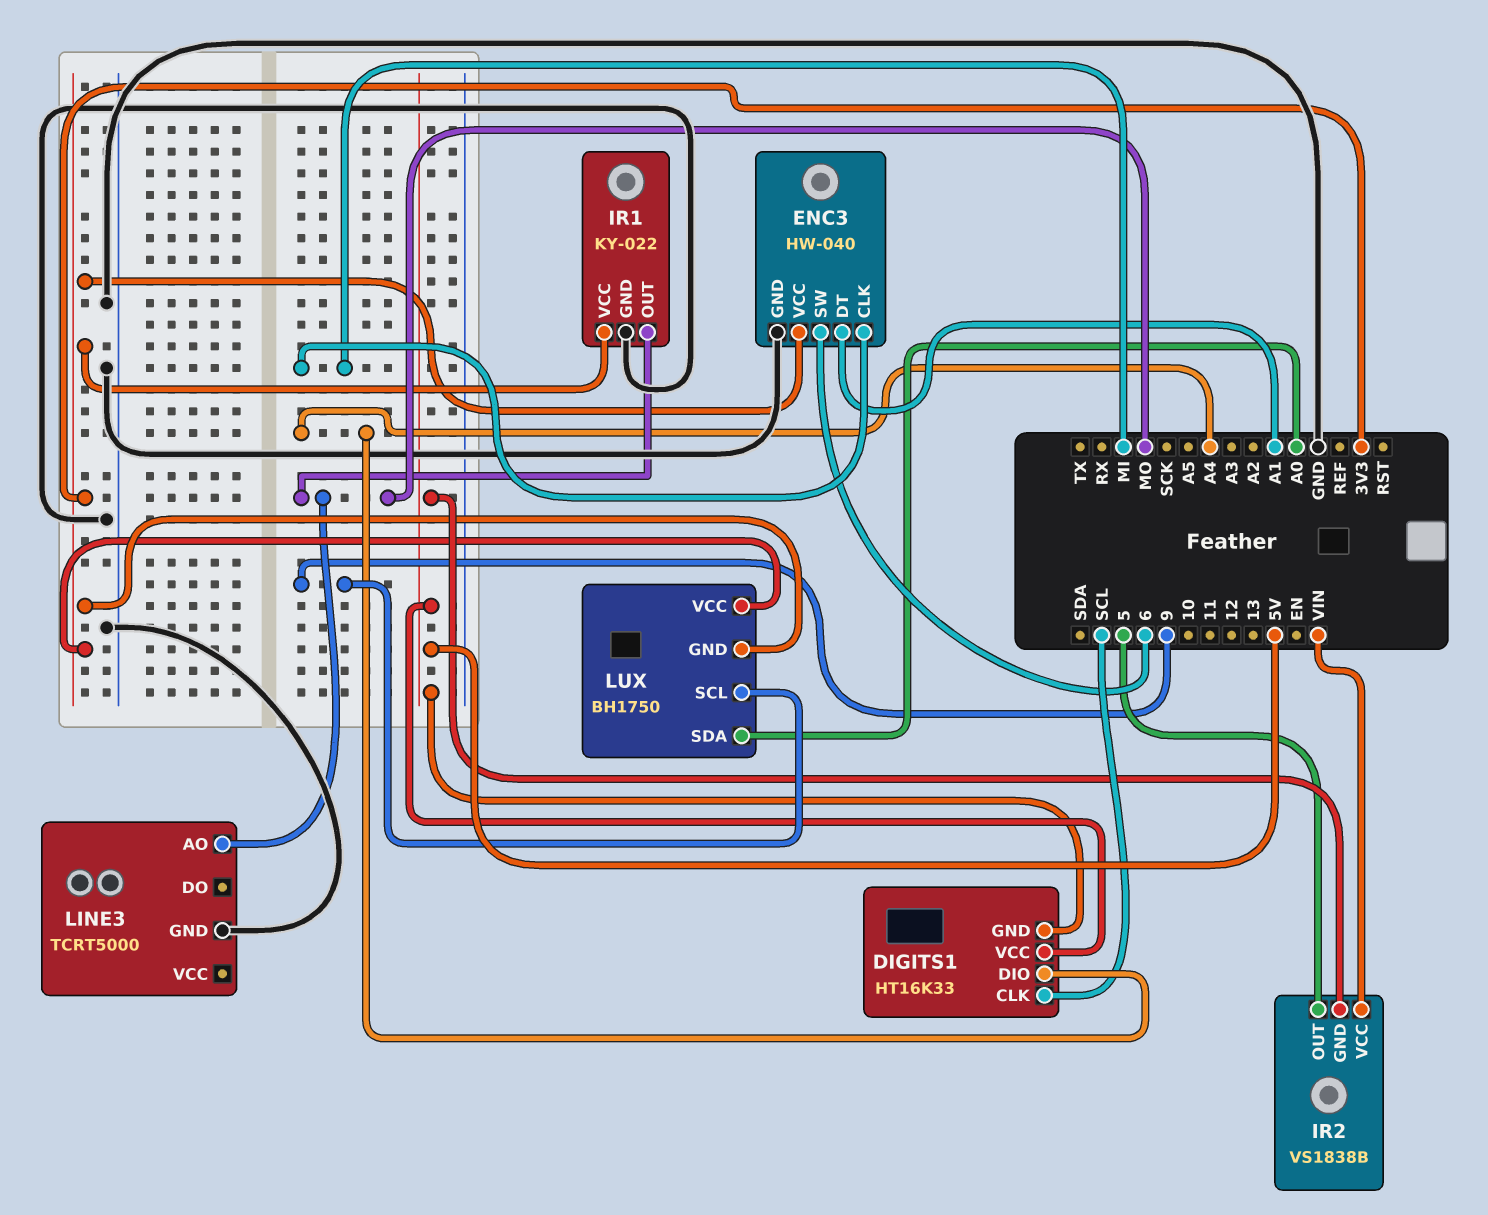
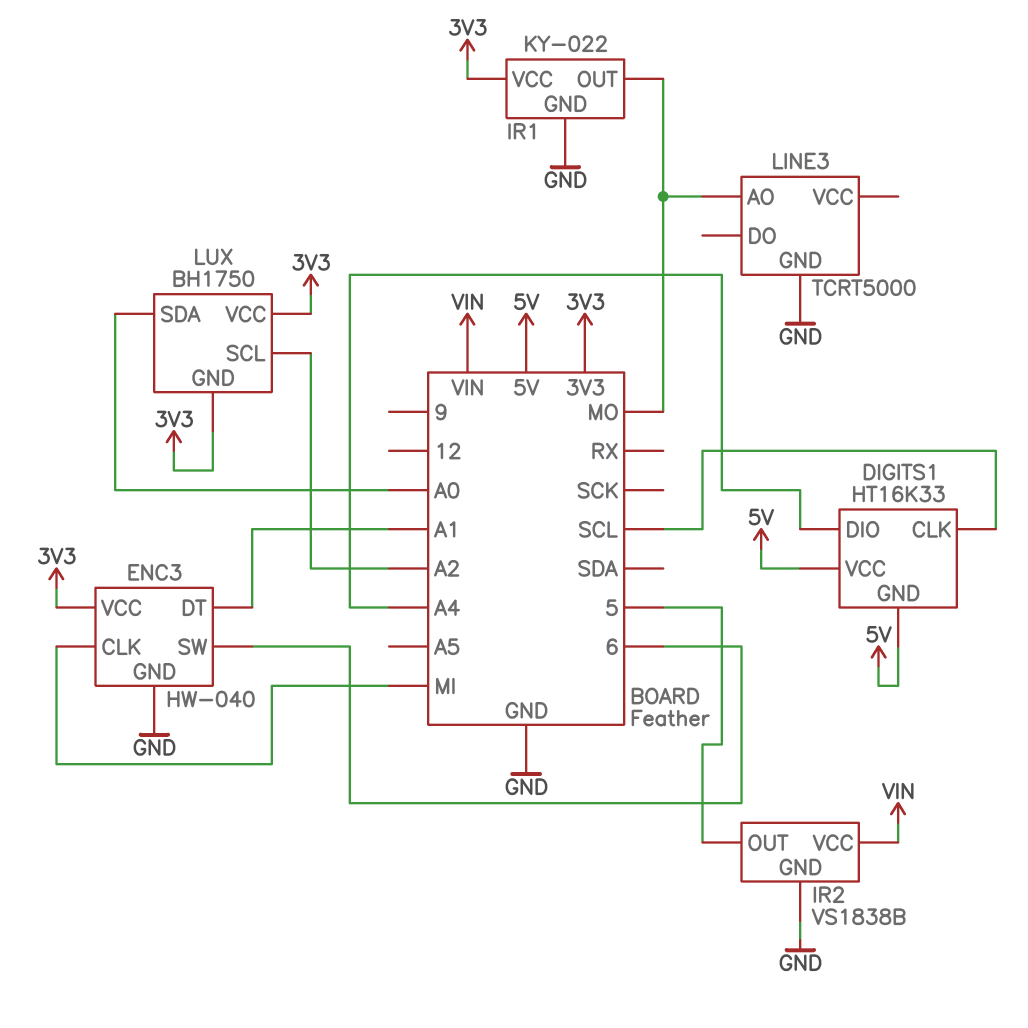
IR2 pin GND: 5V -> GND
LUX pin SCL: 9 -> A2

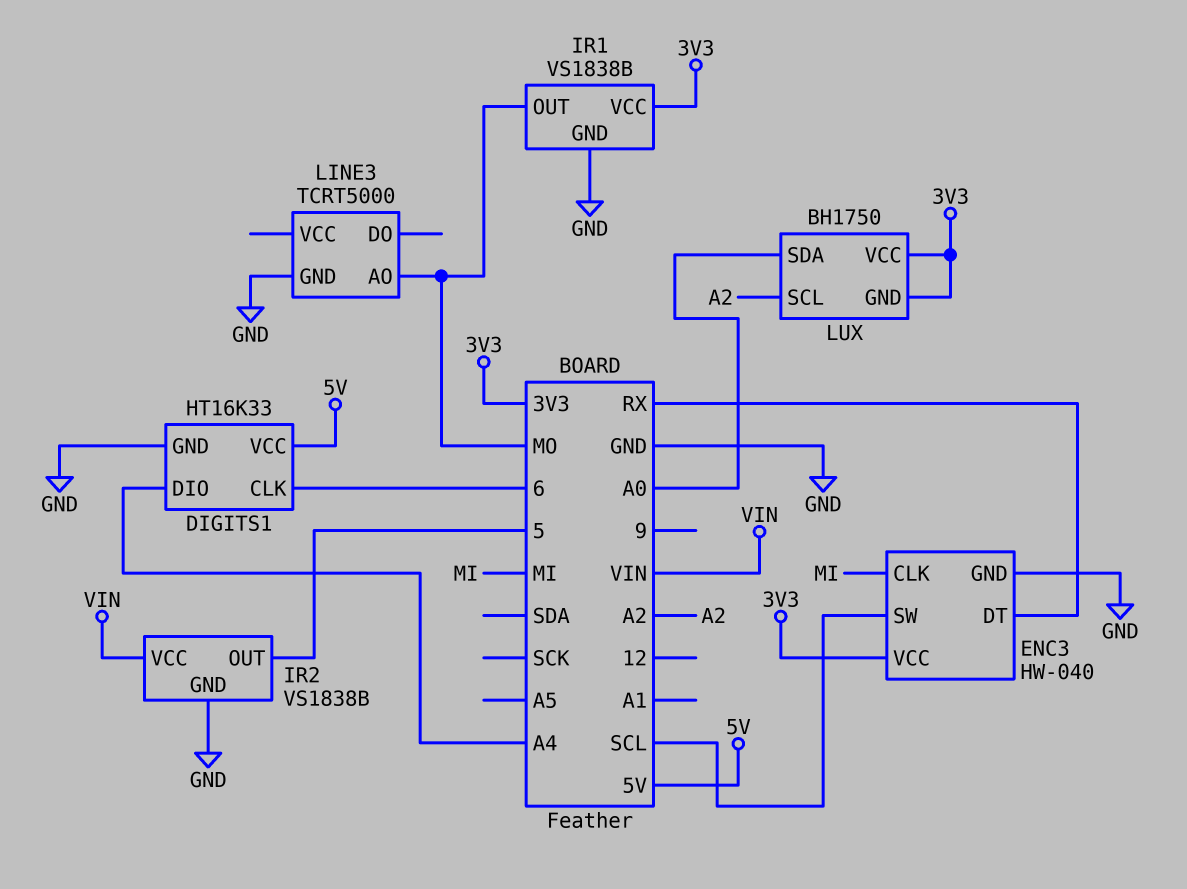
DIGITS1 pin CLK: SCL -> 6
DIGITS1 pin GND: 5V -> GND
ENC3 pin DT: A1 -> RX
ENC3 pin SW: 6 -> SCL
IR1: KY-022 -> VS1838B

